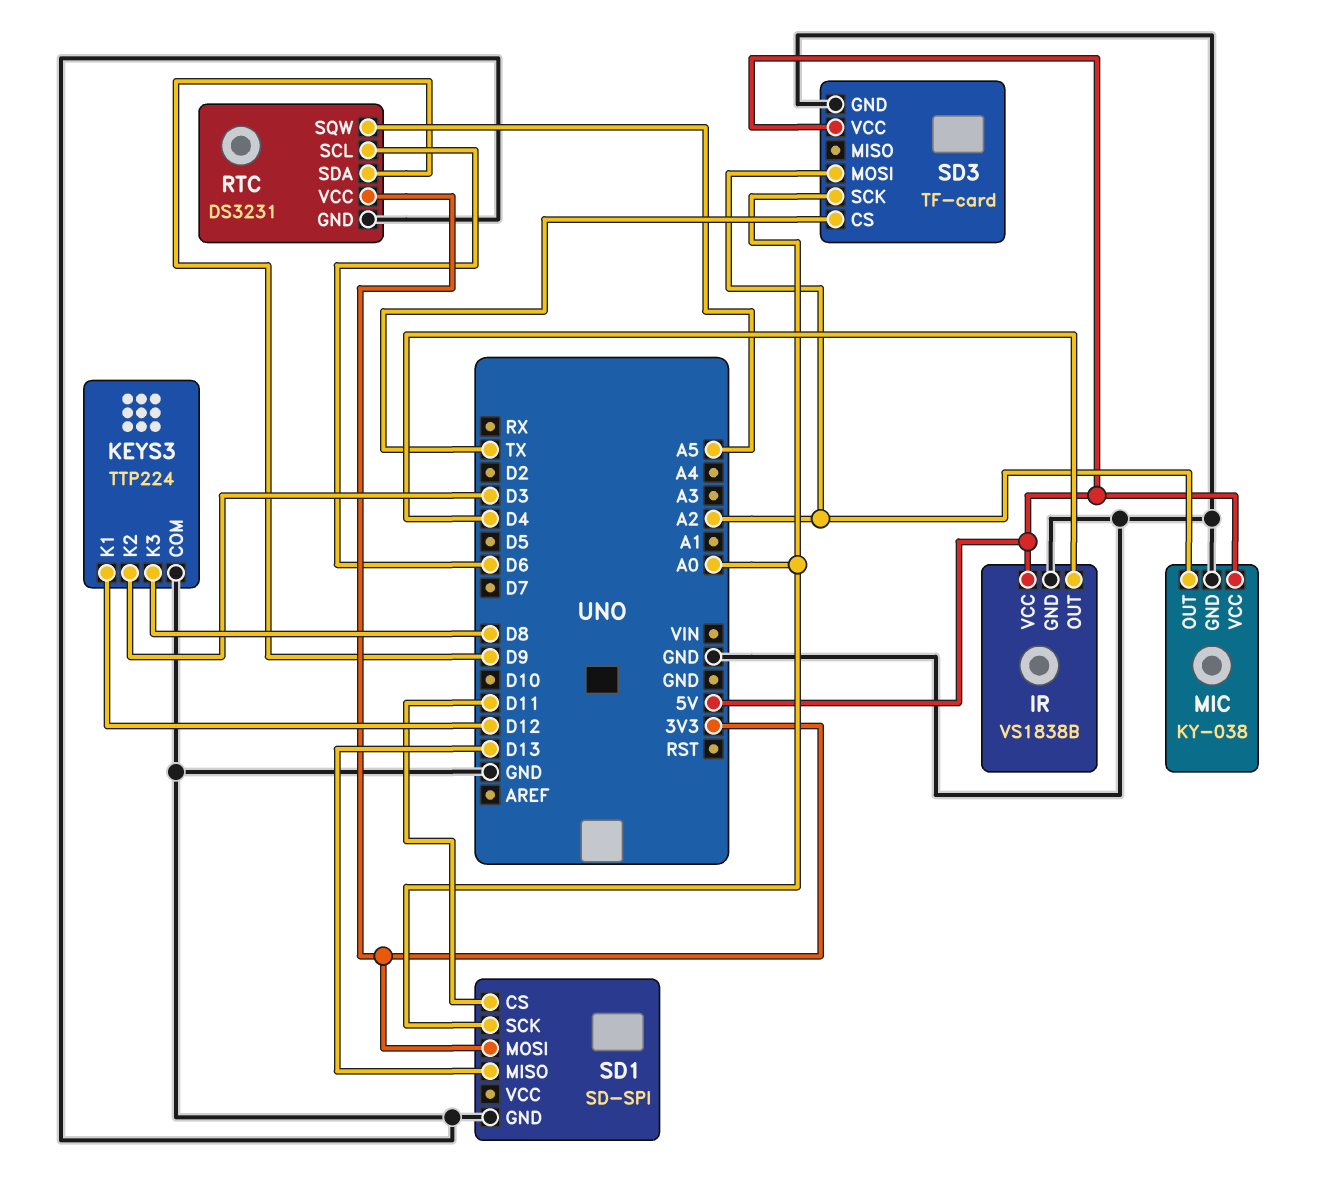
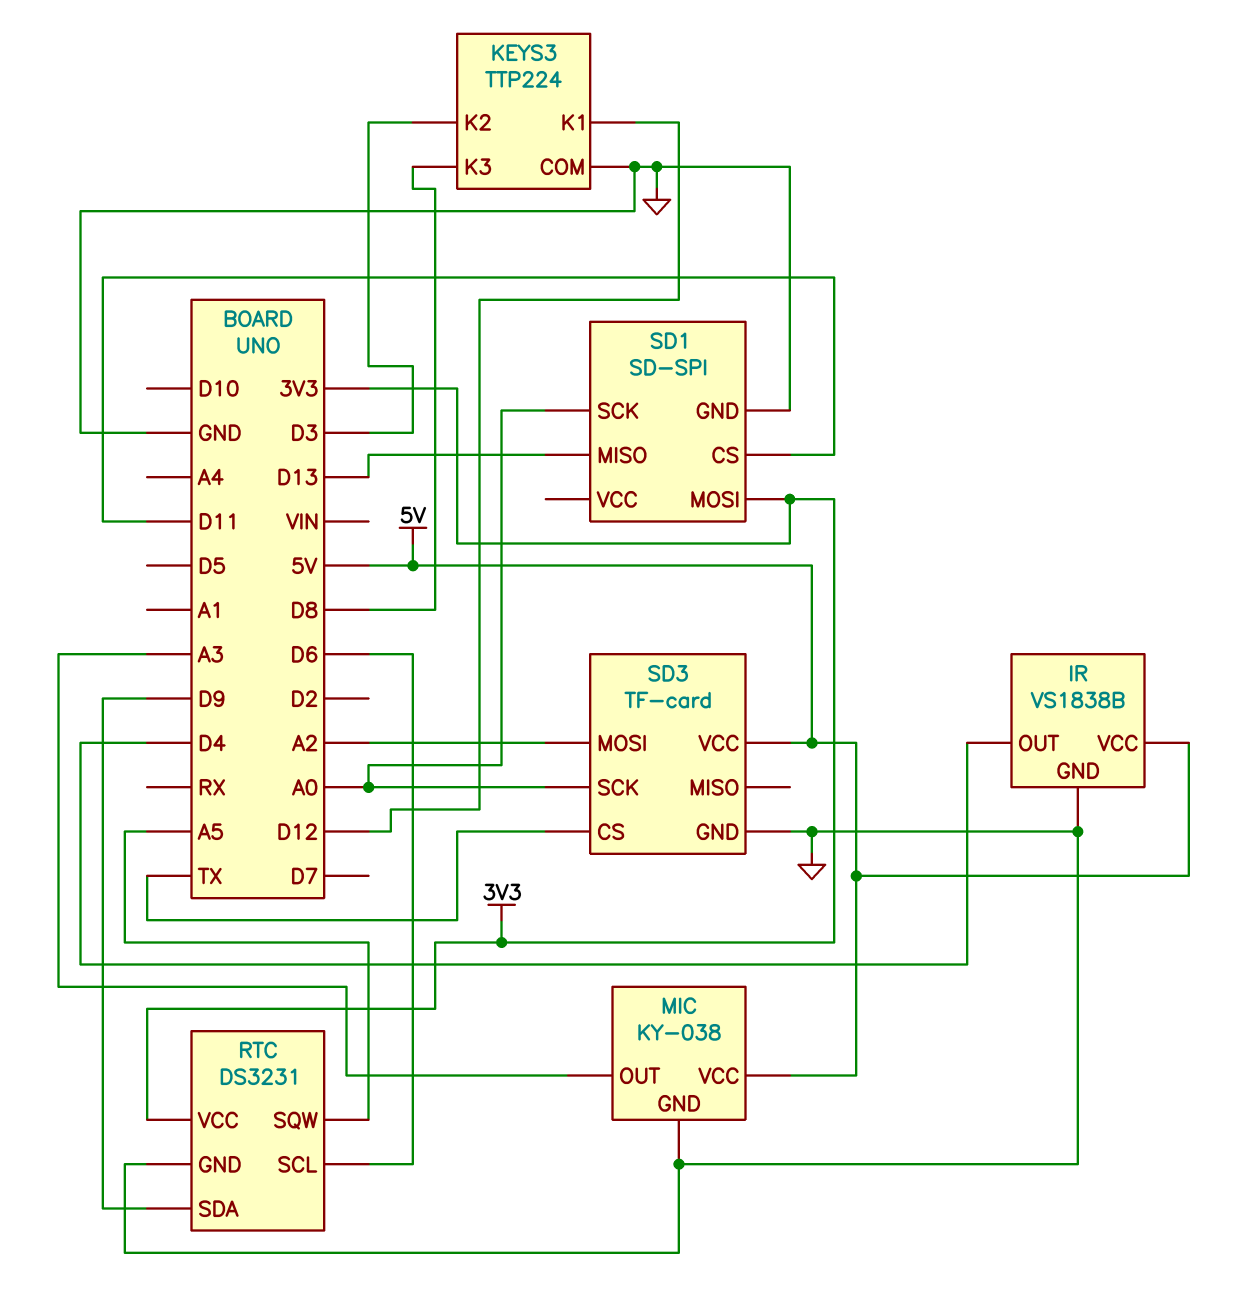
MIC pin OUT: A2 -> A3

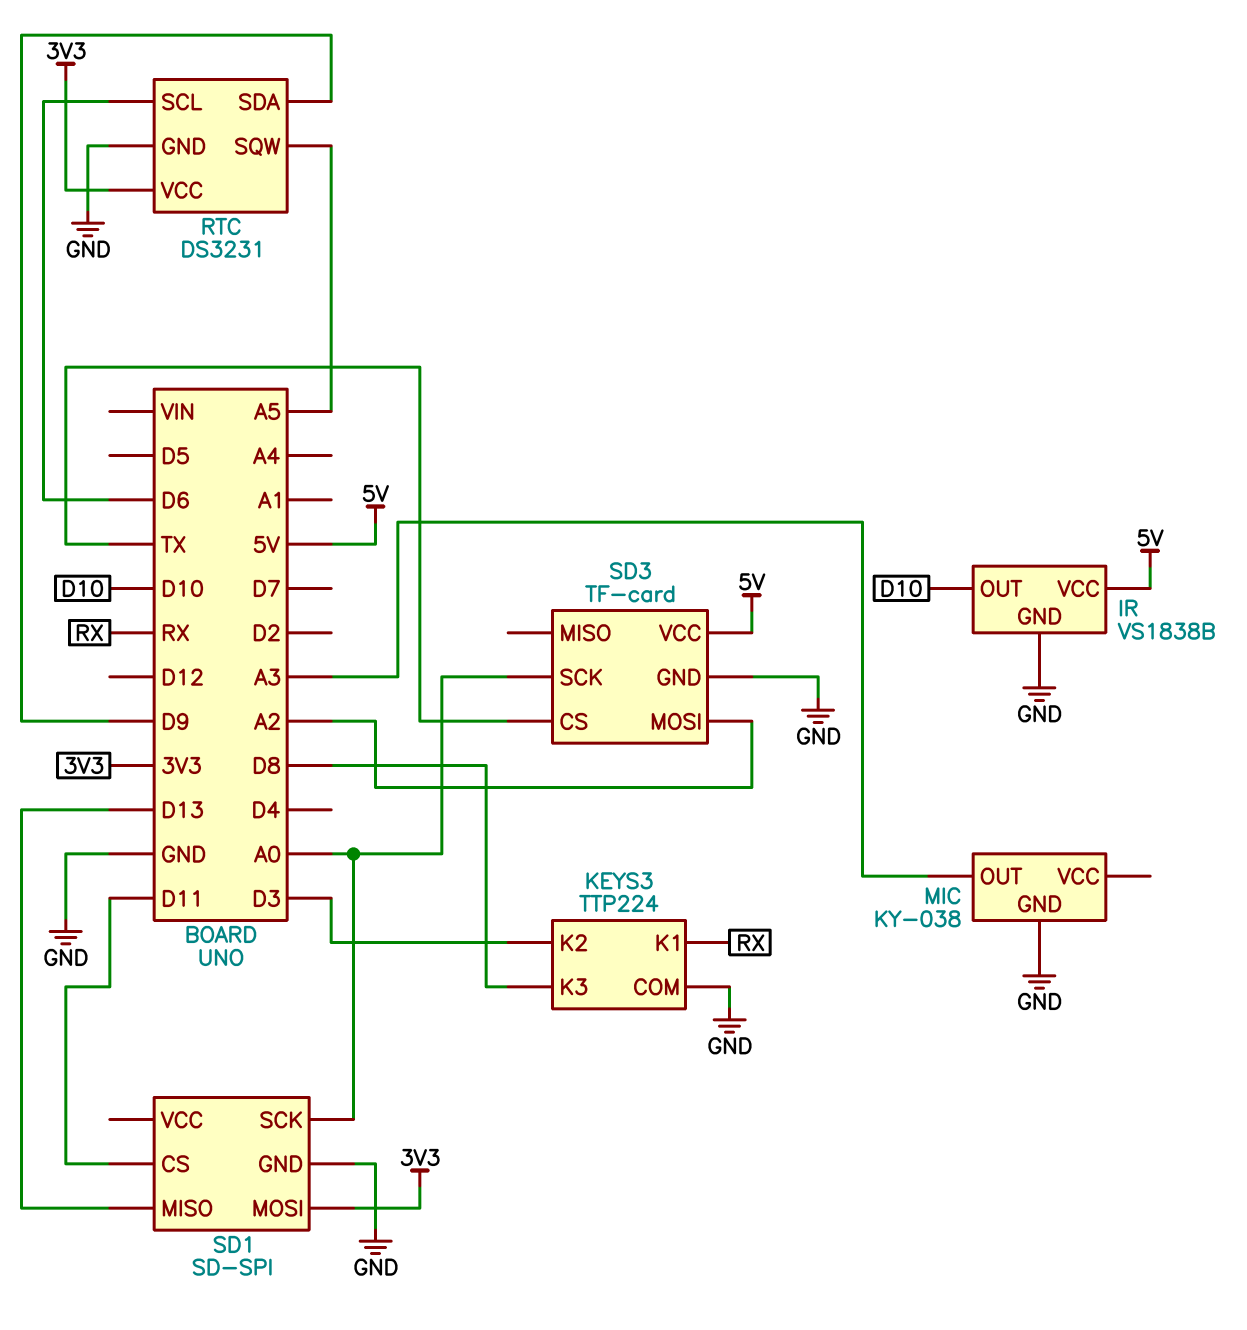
IR pin OUT: D4 -> D10
KEYS3 pin K1: D12 -> RX
MIC pin VCC: 5V -> none

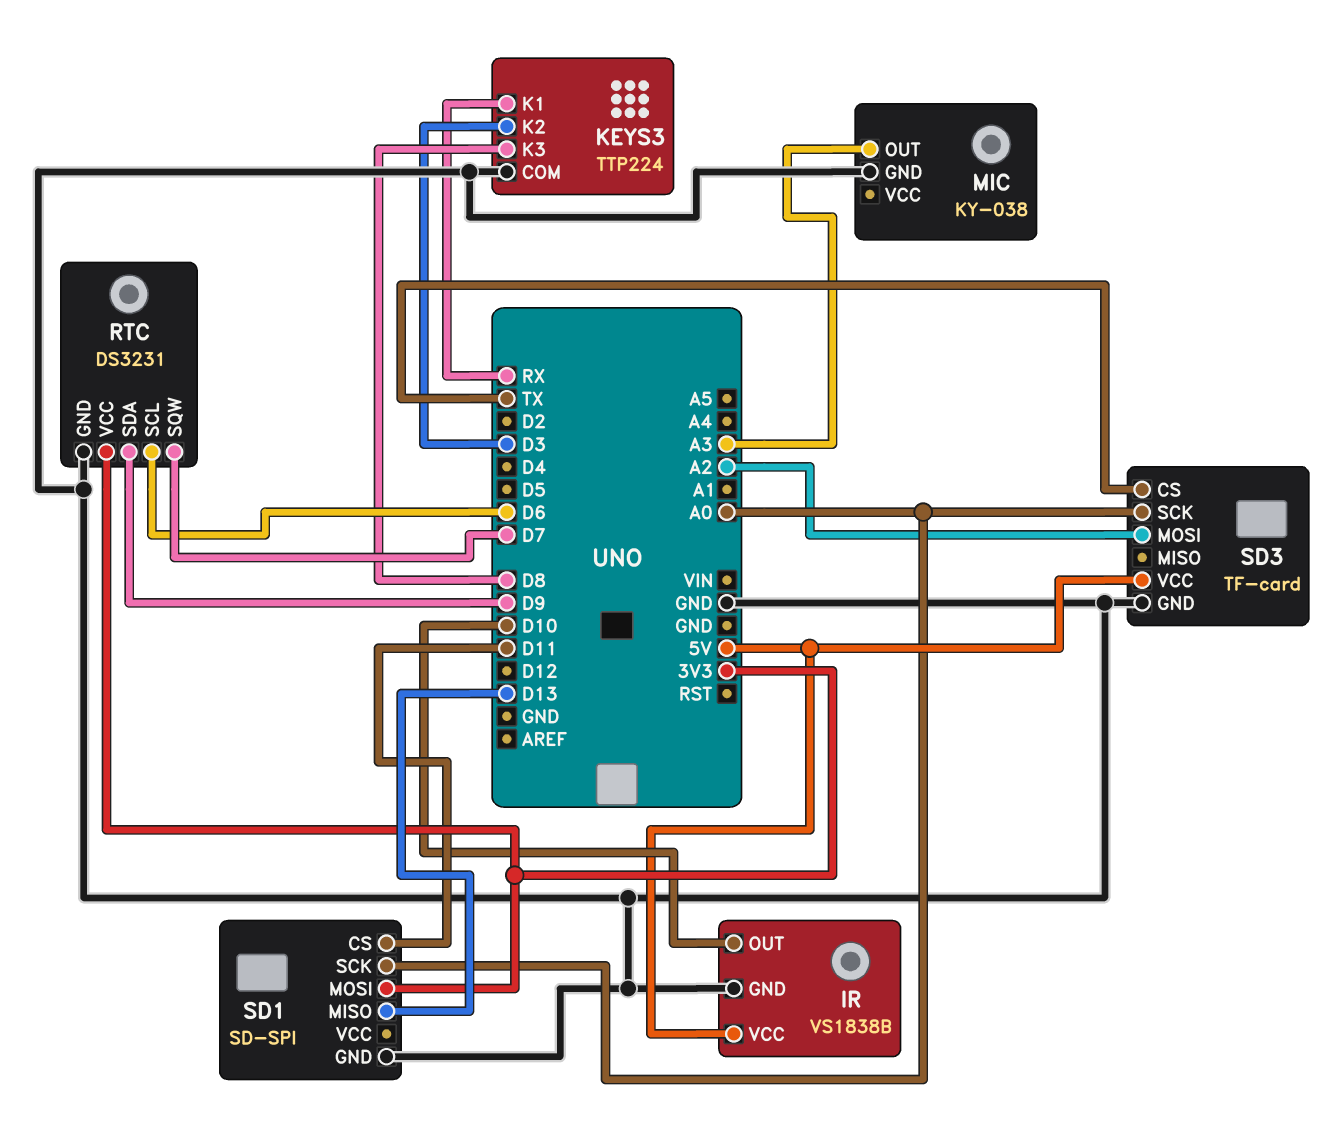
RTC pin SQW: A5 -> D7

